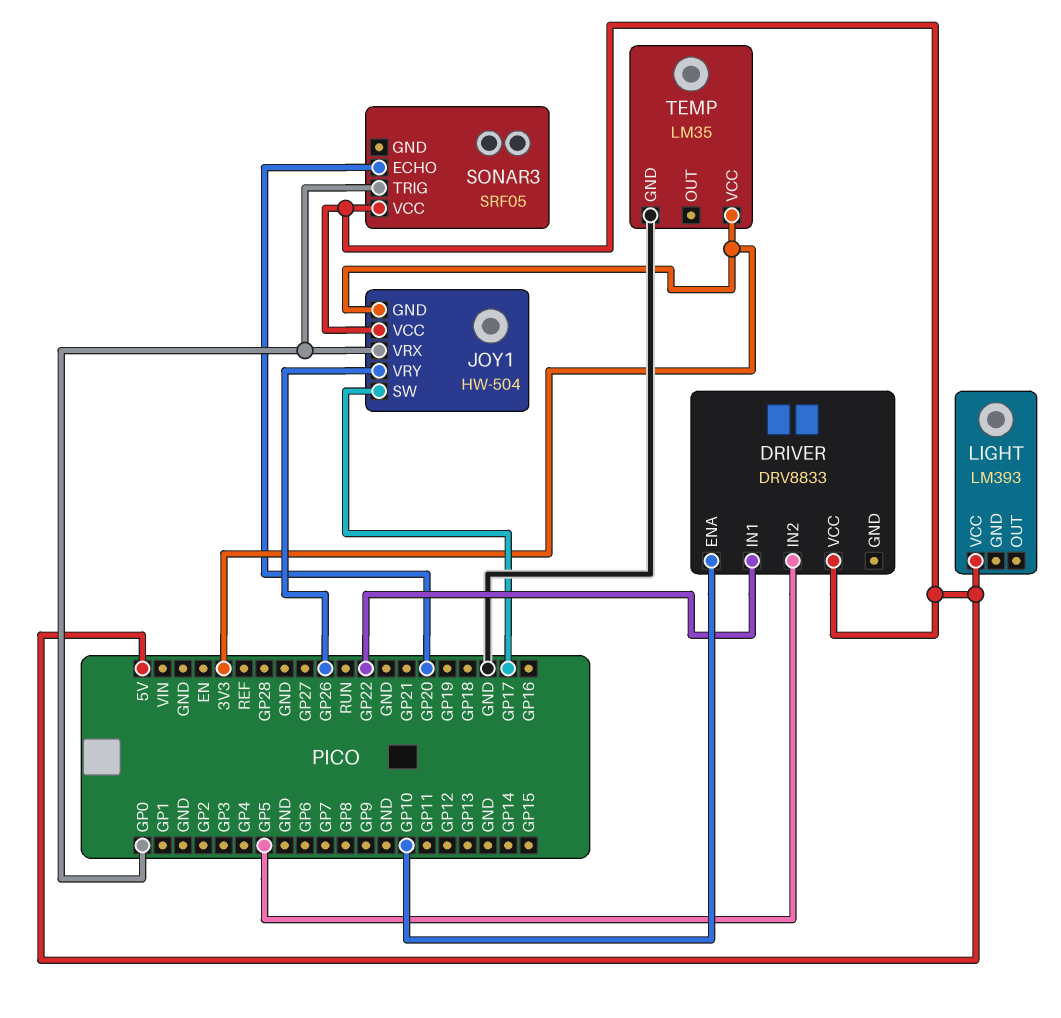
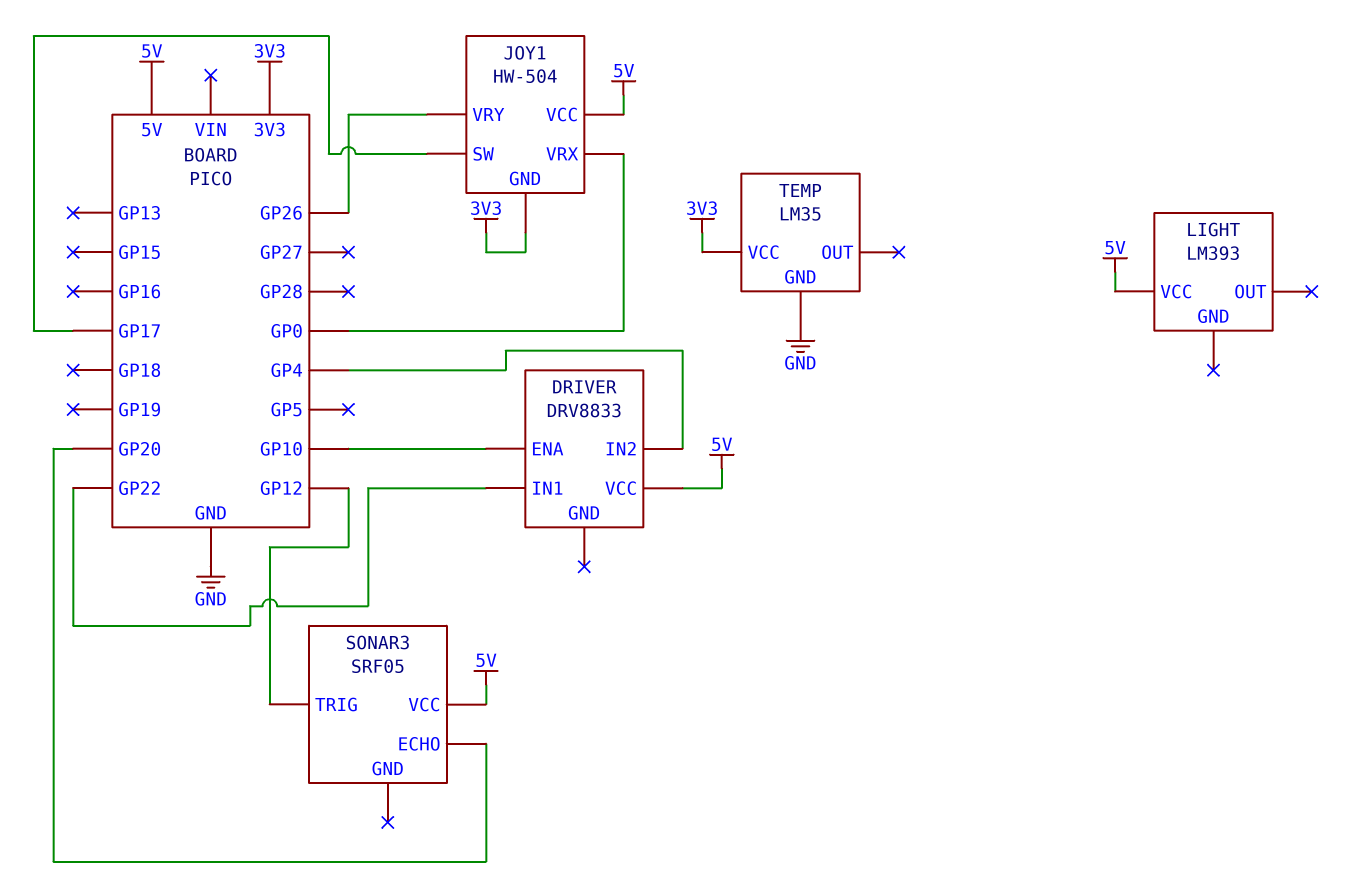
DRIVER pin IN2: GP5 -> GP4
SONAR3 pin TRIG: GP0 -> GP12

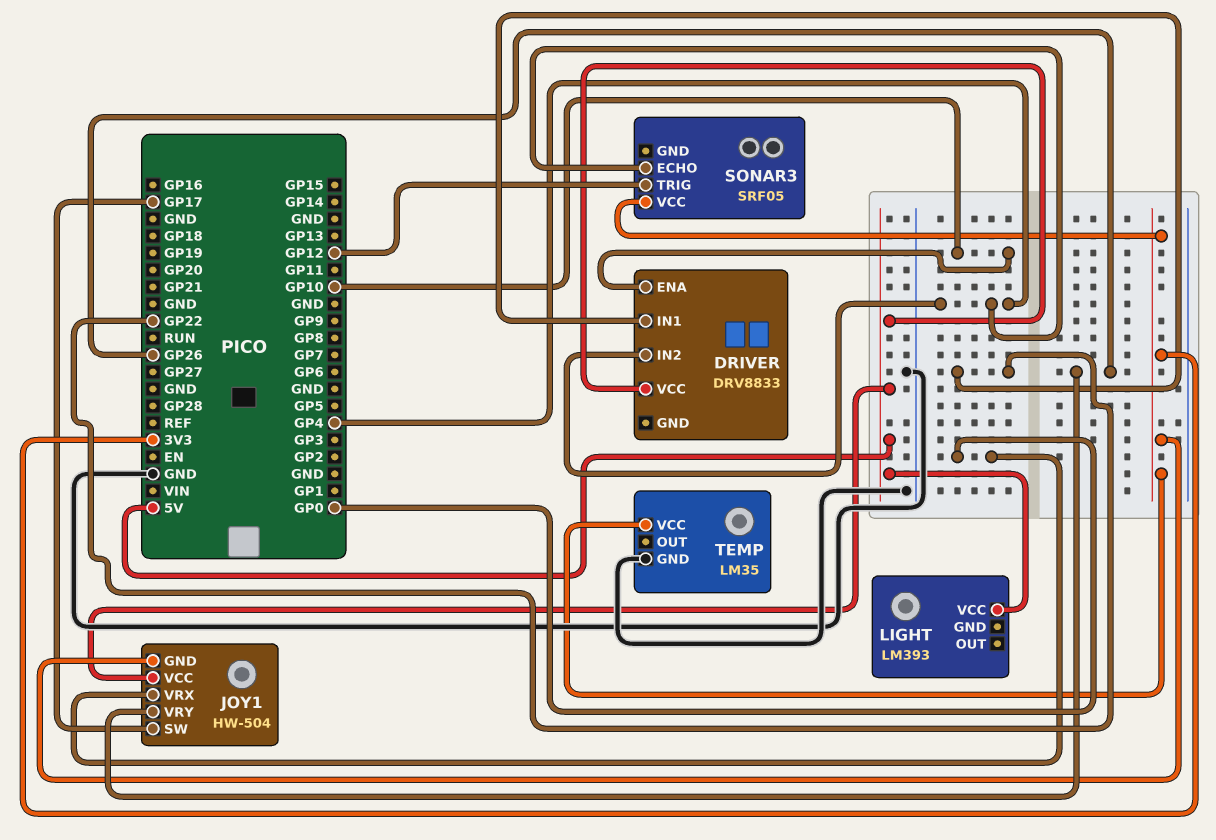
SONAR3 pin ECHO: GP20 -> GP4
SONAR3 pin VCC: 5V -> 3V3

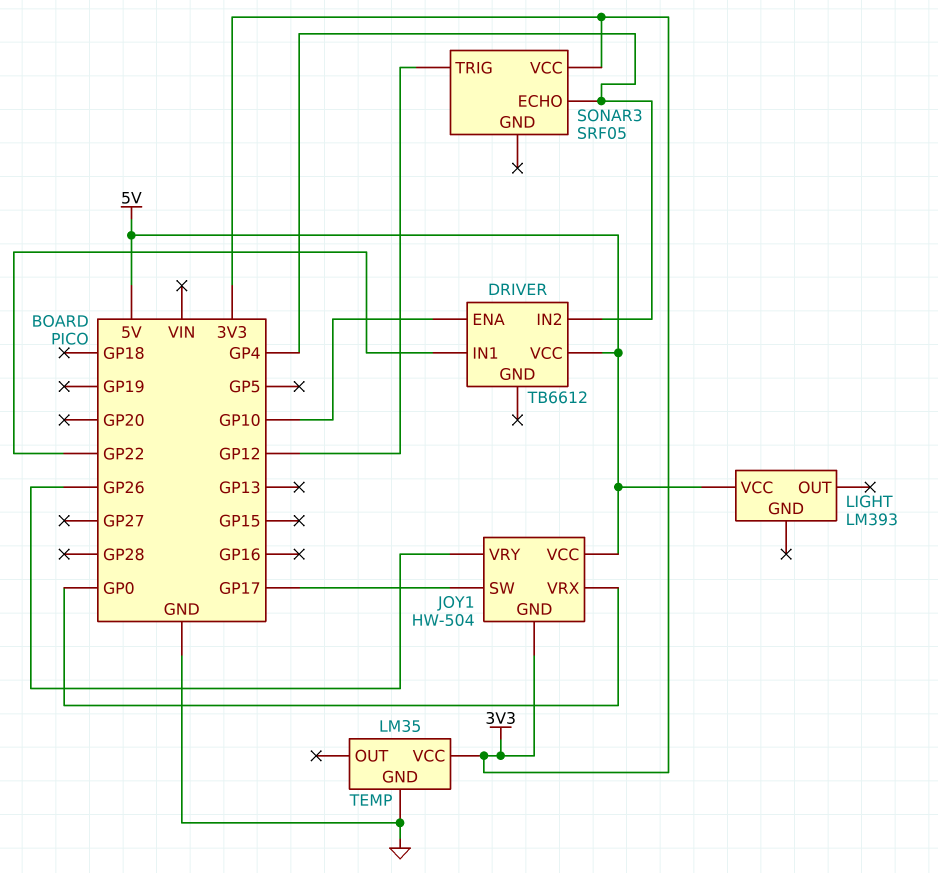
DRIVER: DRV8833 -> TB6612

